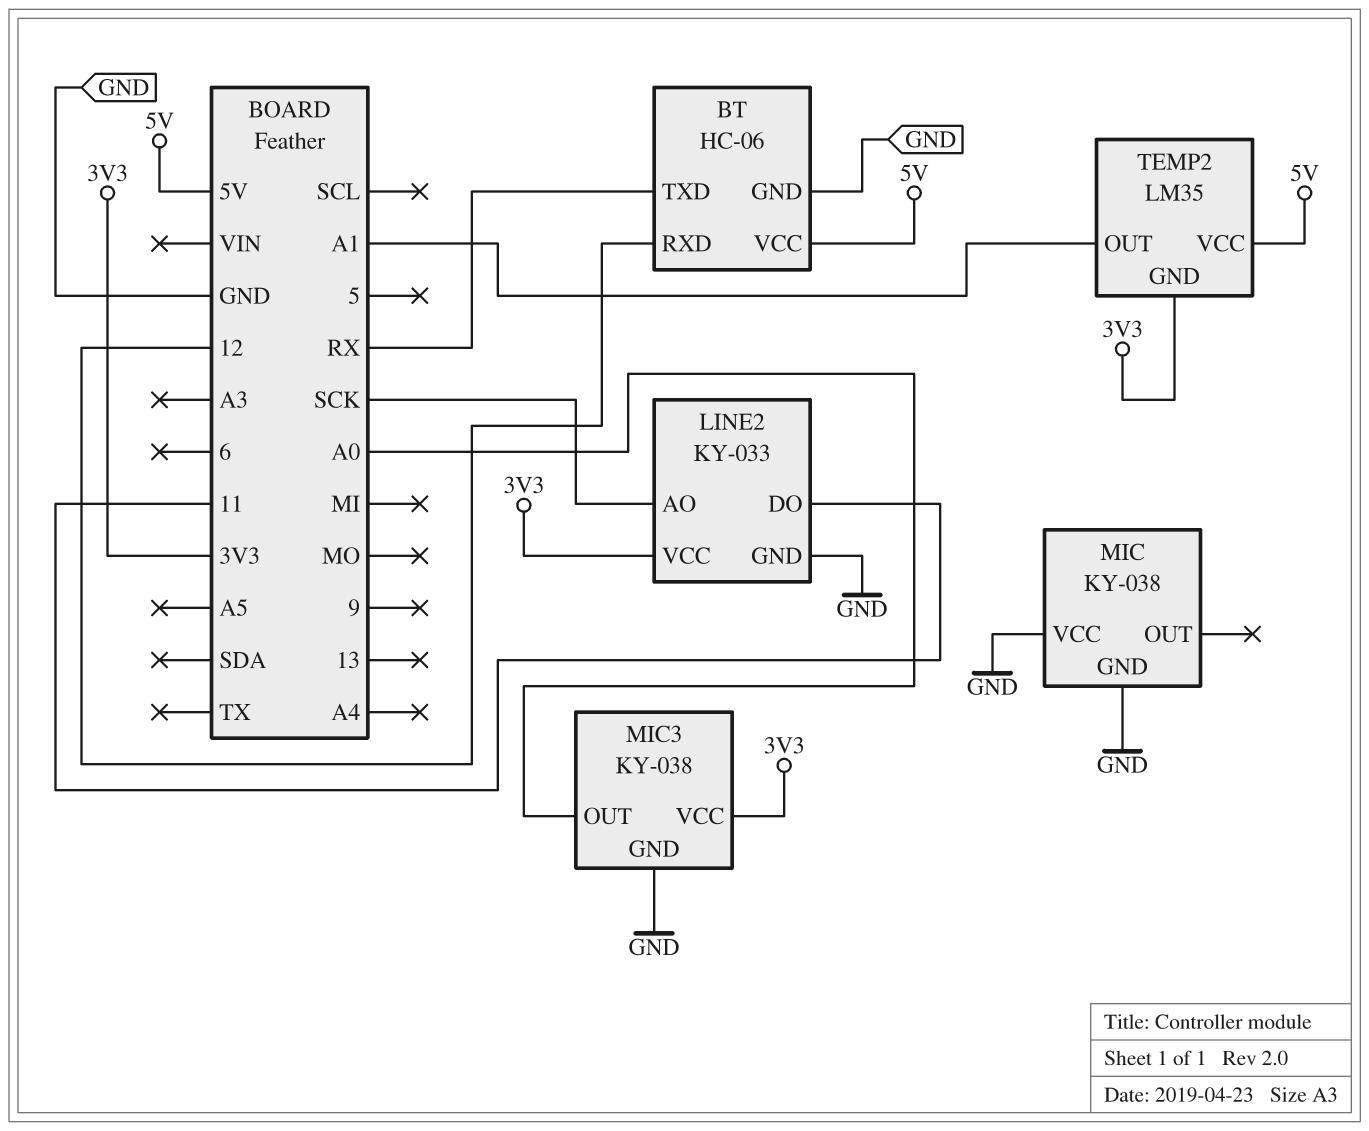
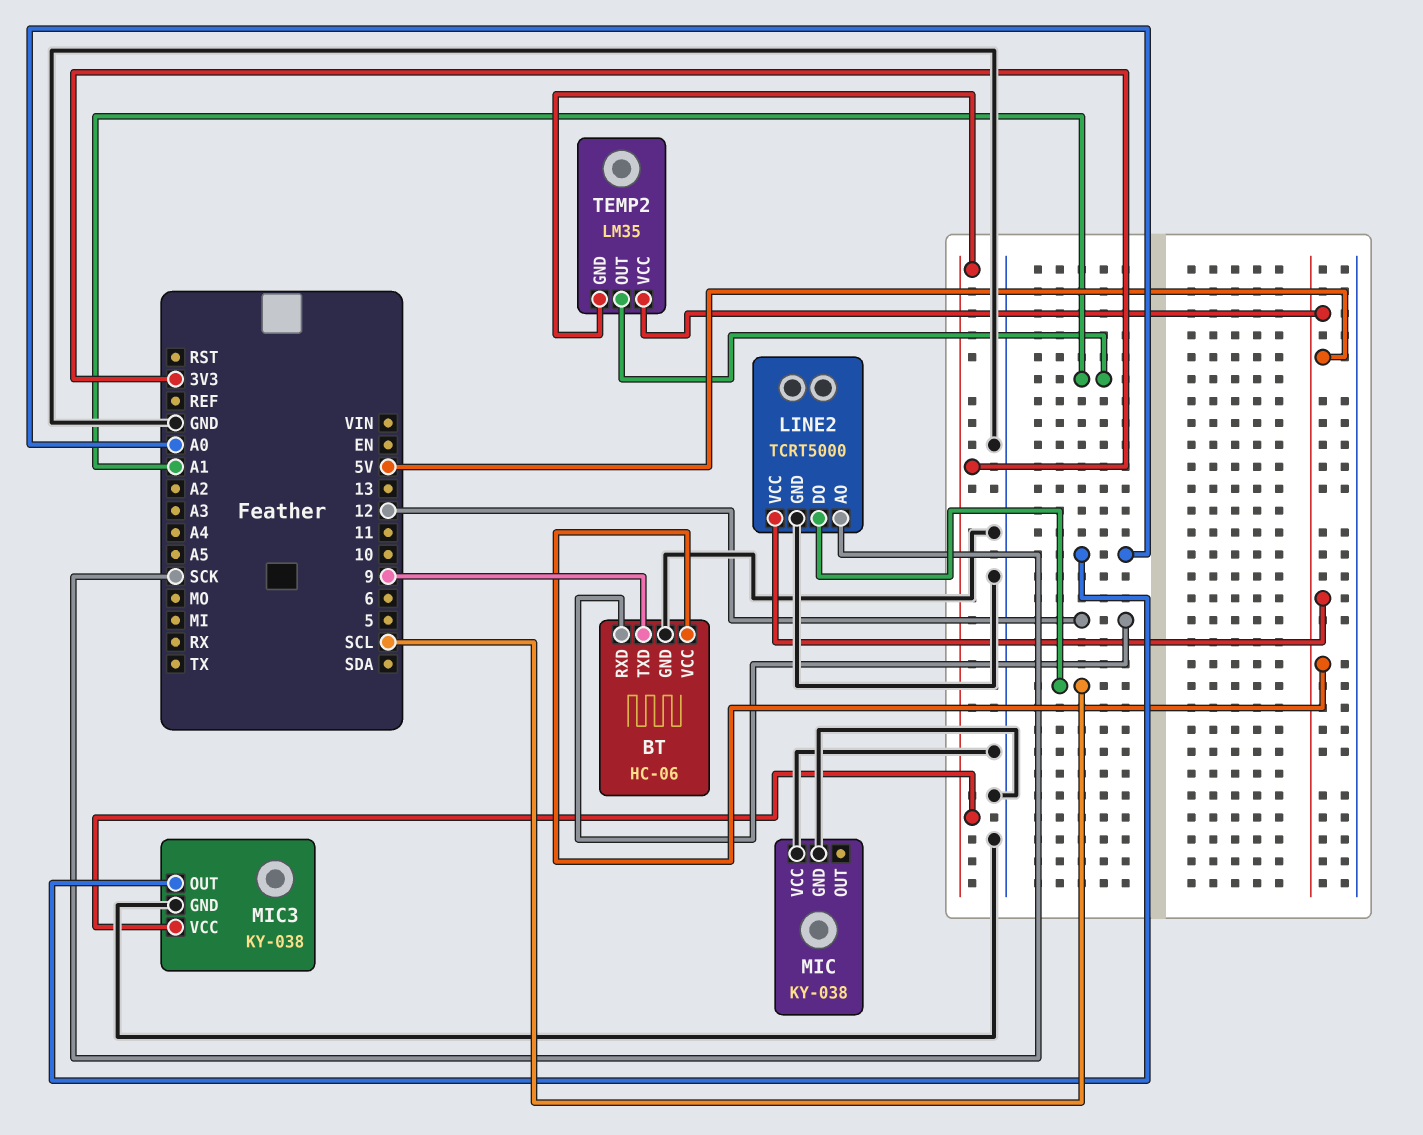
BT pin TXD: RX -> 9
LINE2: KY-033 -> TCRT5000
LINE2 pin DO: 11 -> SCL
LINE2 pin VCC: 3V3 -> 5V

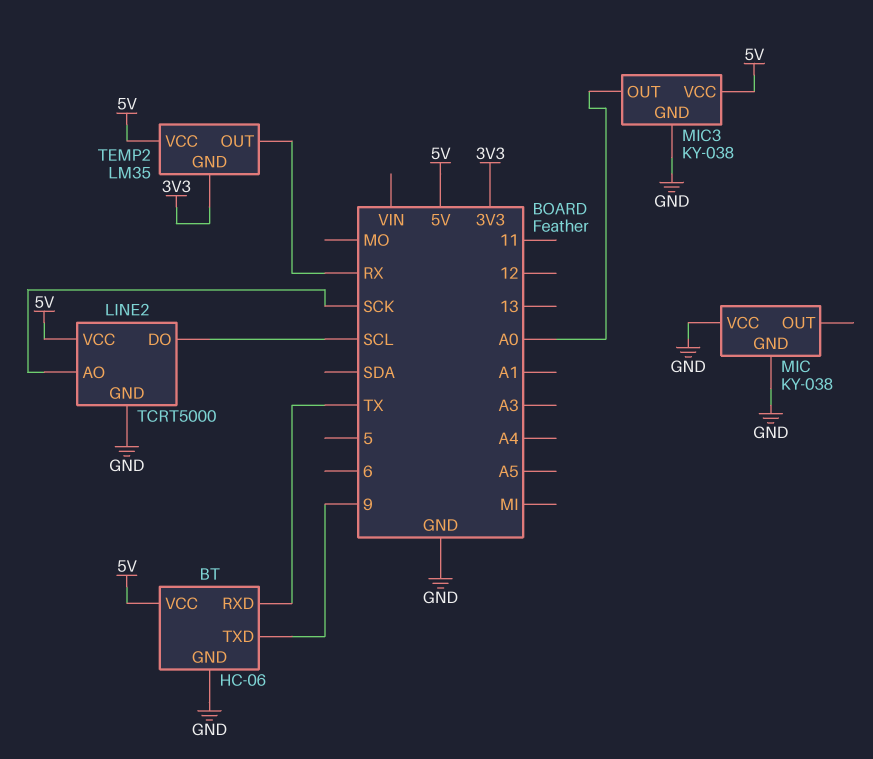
BT pin RXD: 12 -> TX
MIC3 pin VCC: 3V3 -> 5V
TEMP2 pin OUT: A1 -> RX

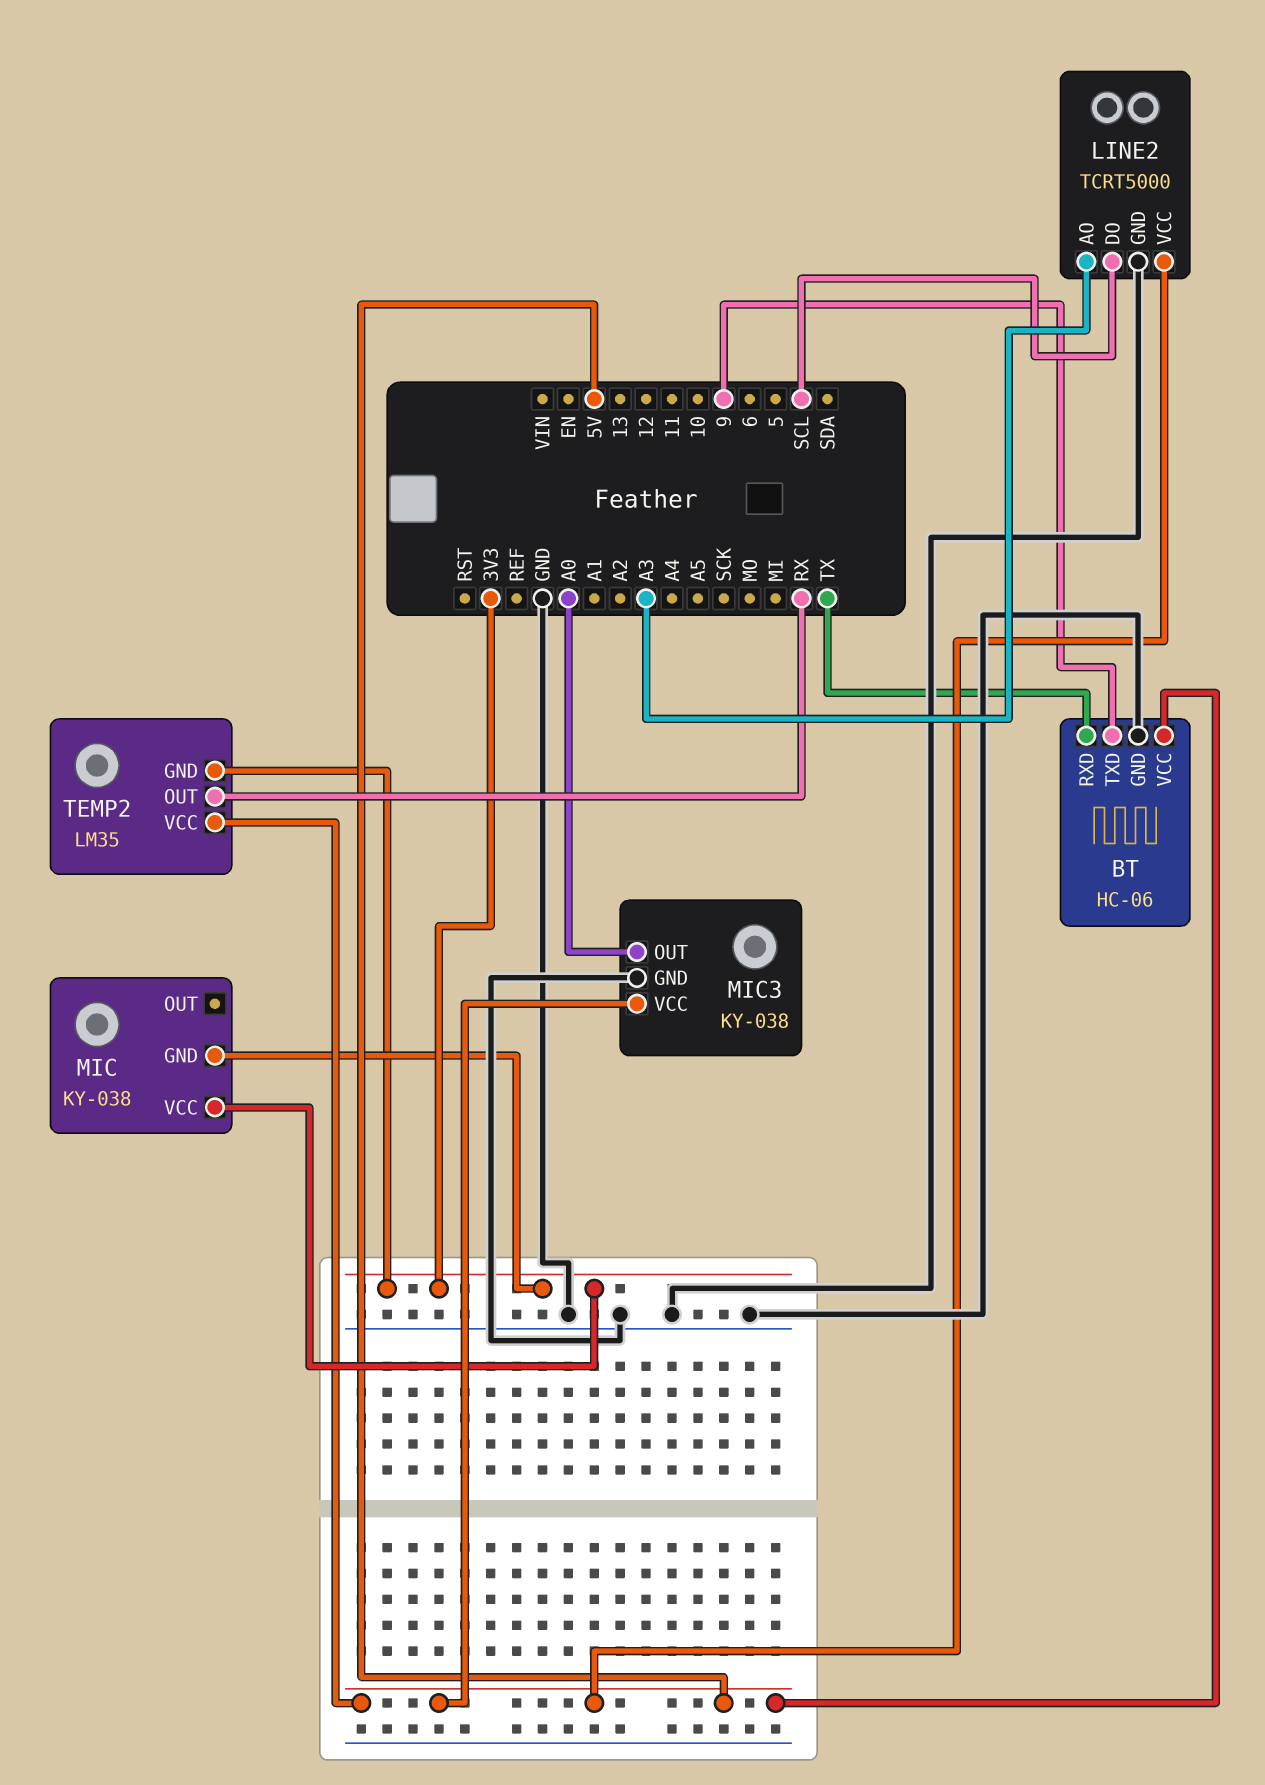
LINE2 pin AO: SCK -> A3
MIC pin GND: GND -> 3V3
MIC pin VCC: GND -> 3V3

